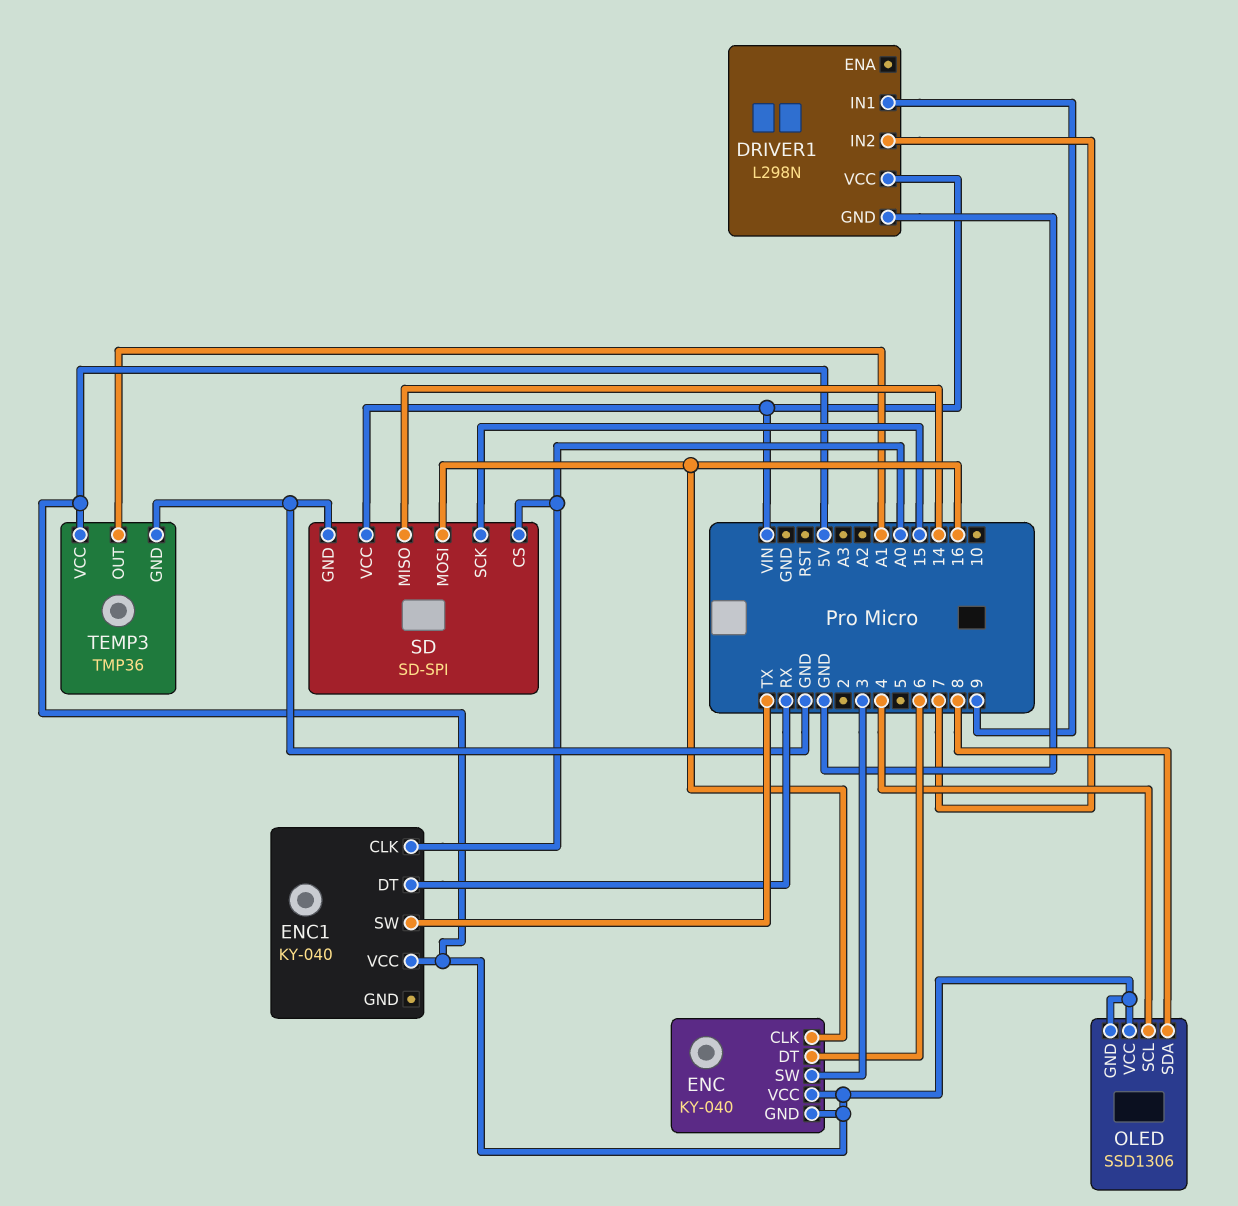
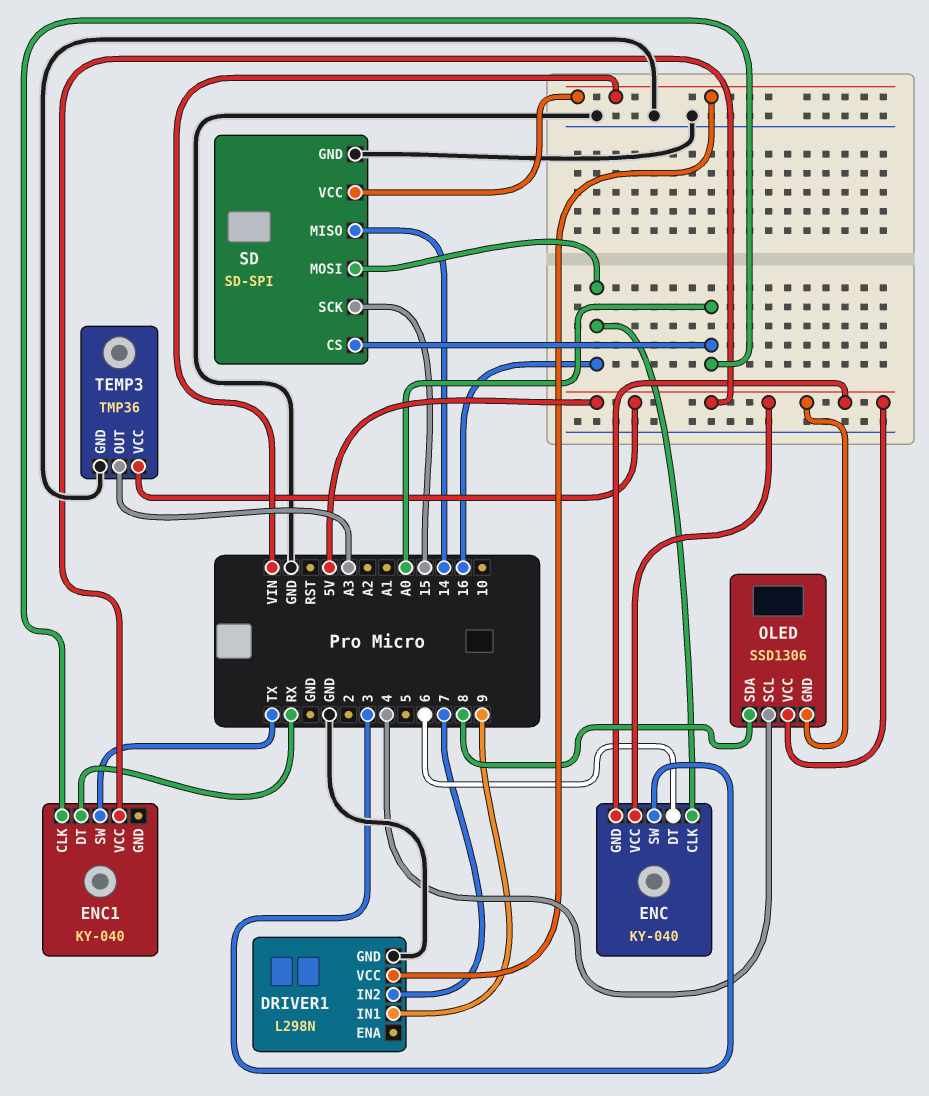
TEMP3 pin OUT: A1 -> A3

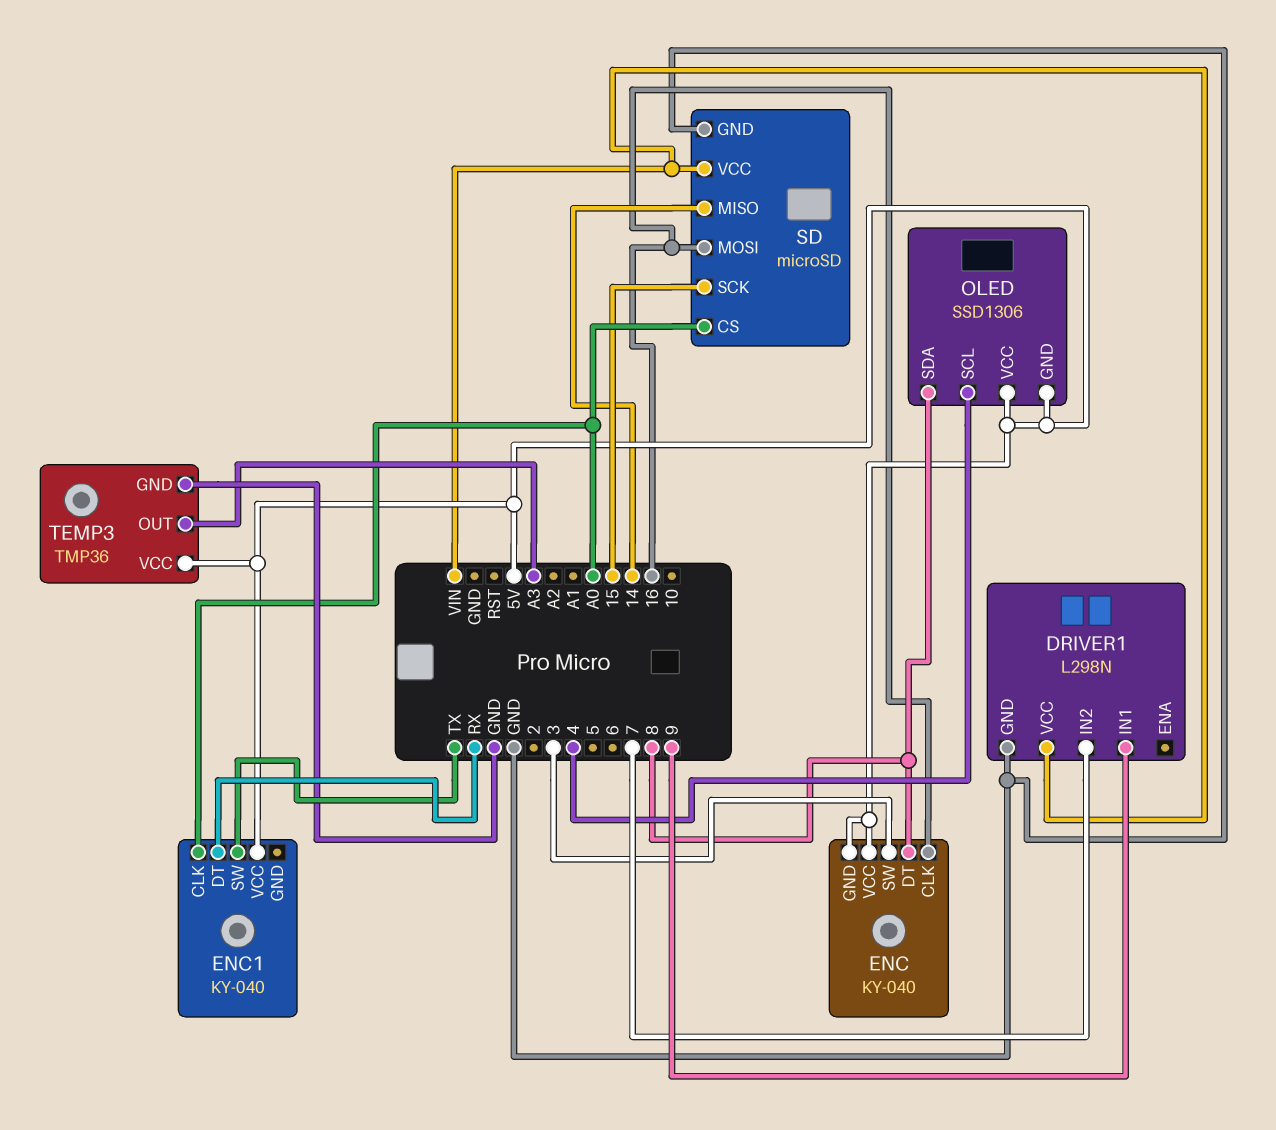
ENC pin DT: 6 -> 8
SD: SD-SPI -> microSD

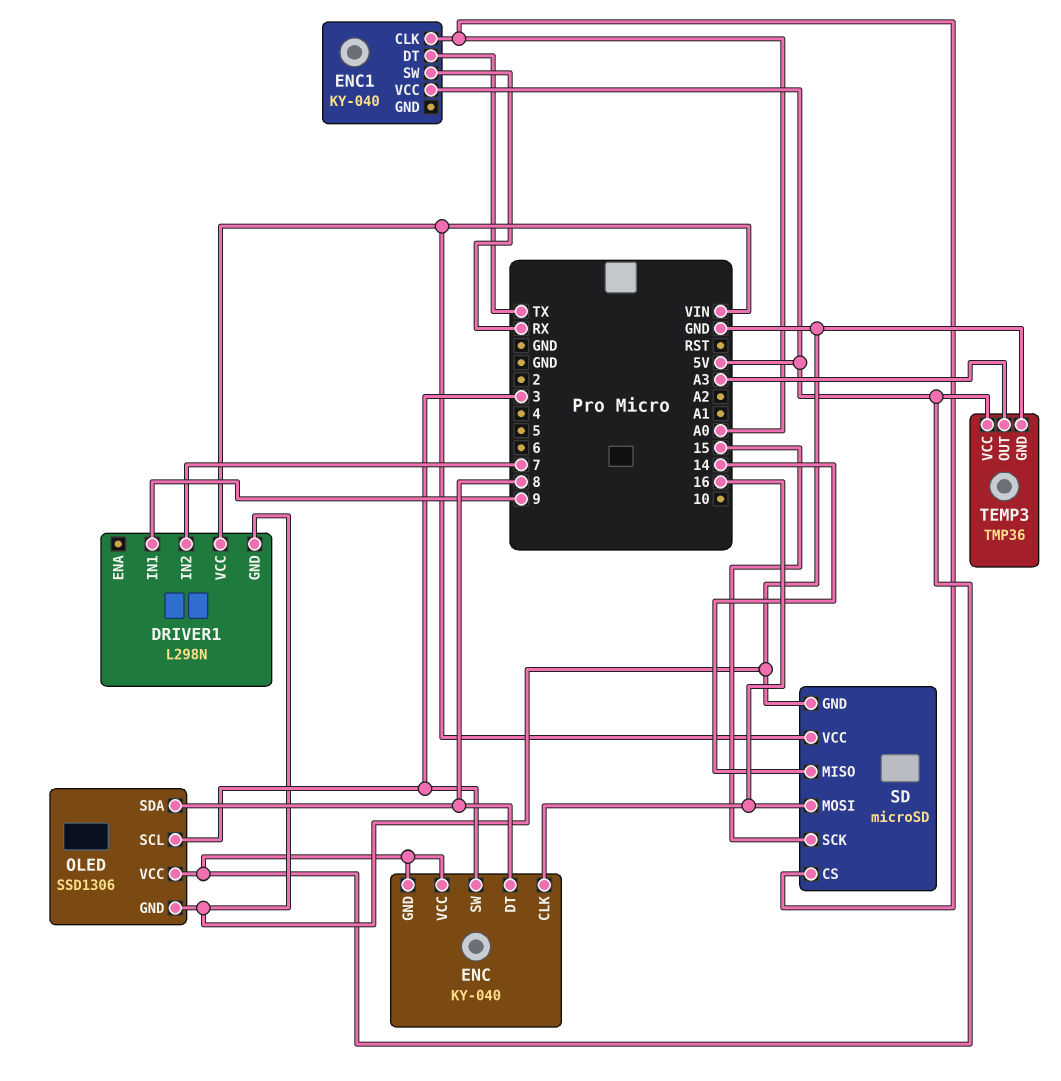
ENC1 pin DT: RX -> TX
ENC1 pin SW: TX -> RX
OLED pin GND: 5V -> GND
OLED pin SCL: 4 -> 3

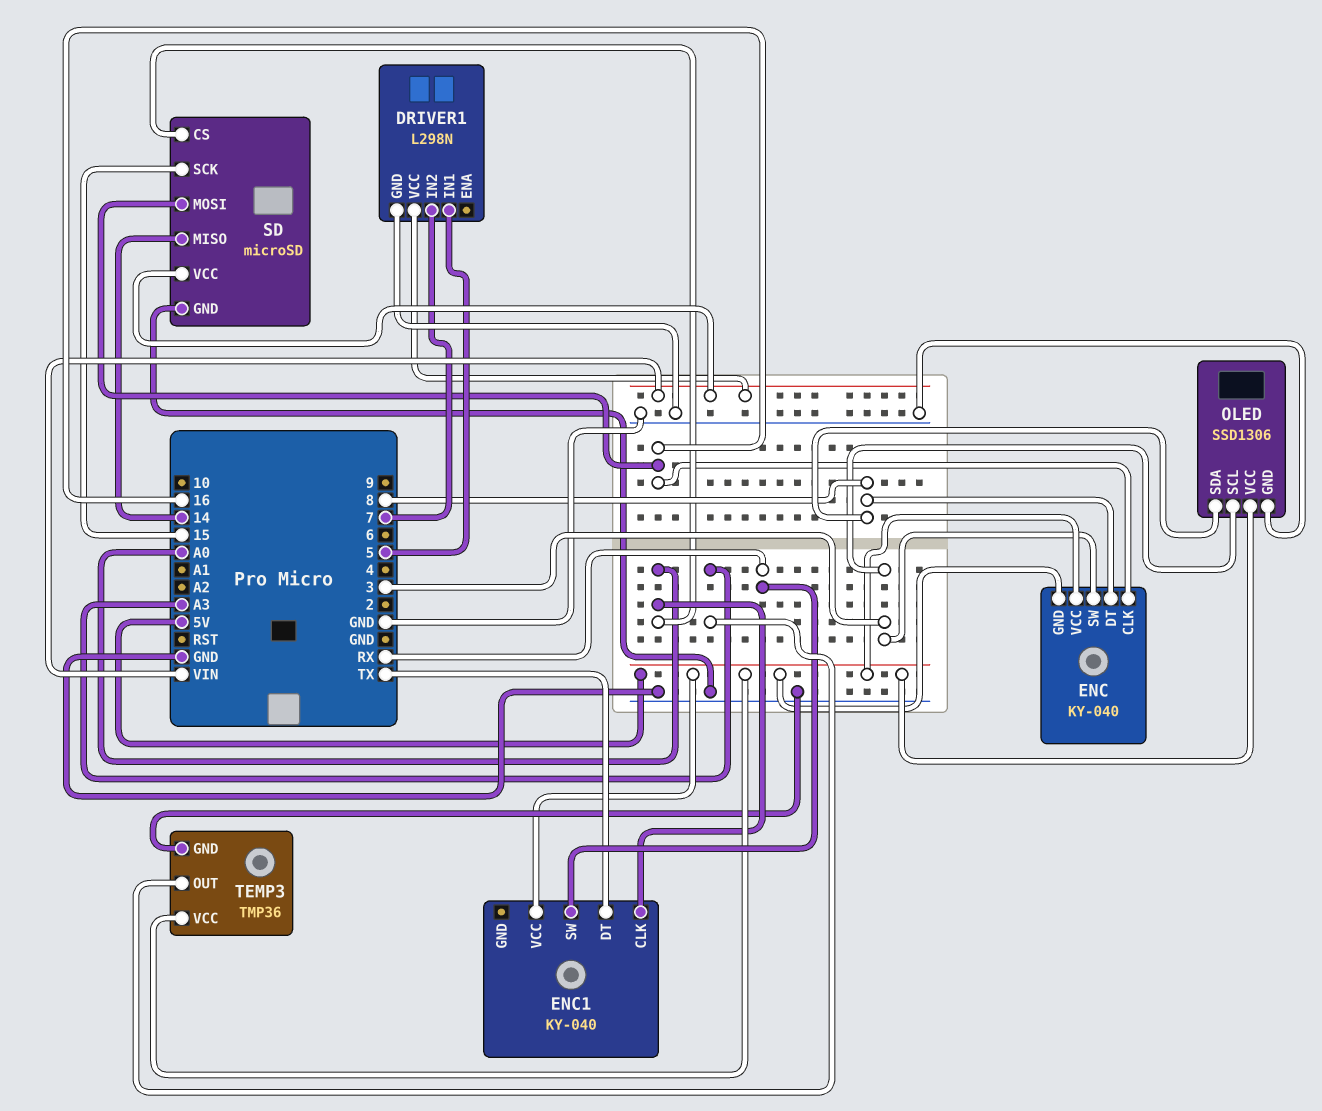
DRIVER1 pin IN1: 9 -> 5

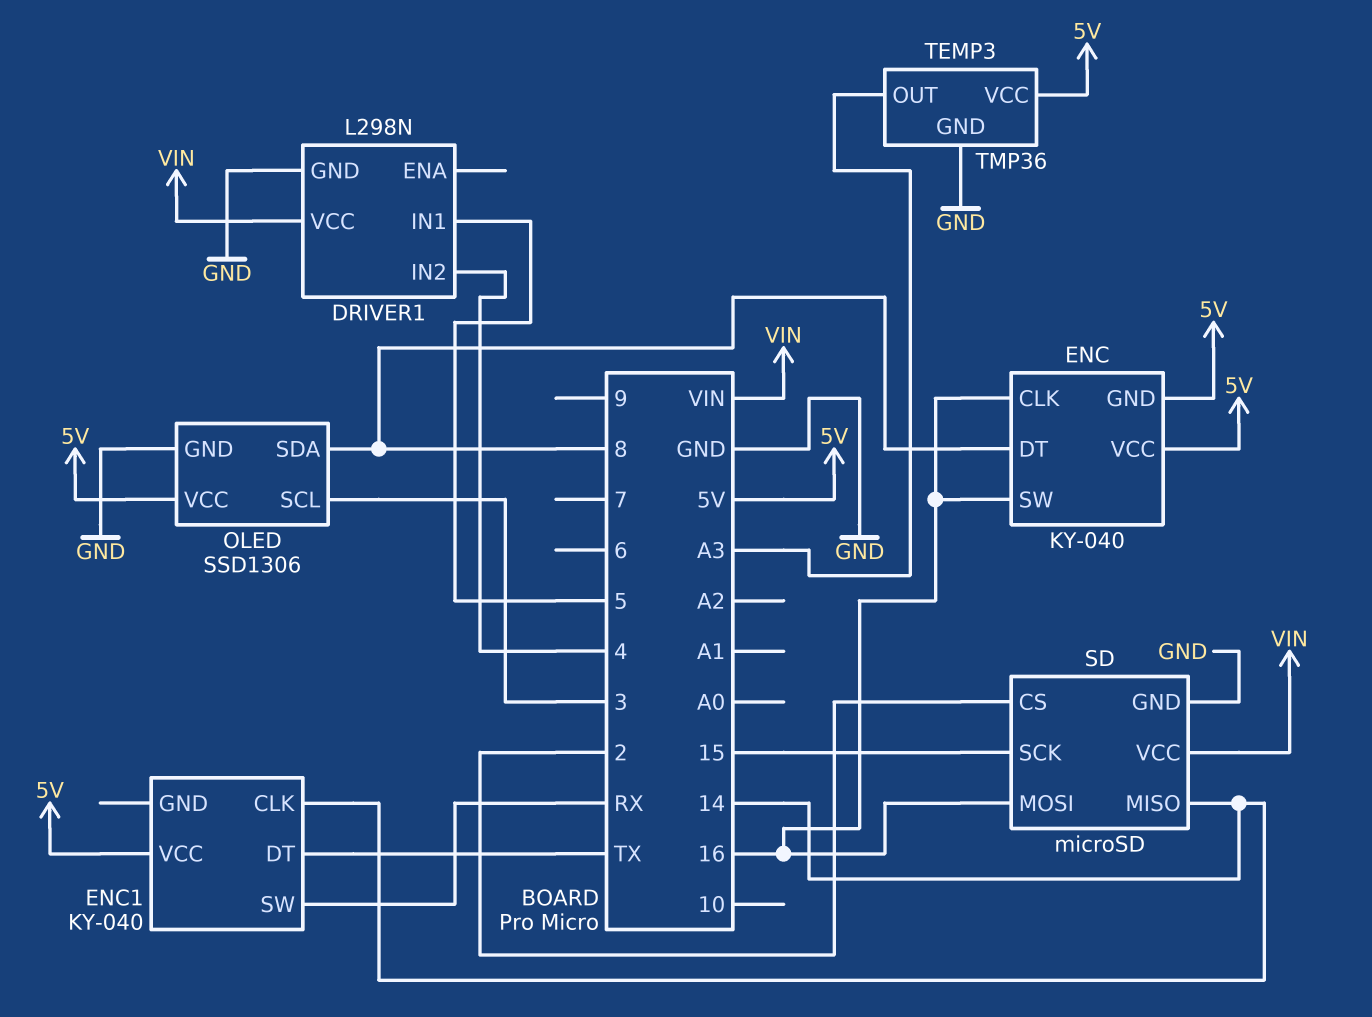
DRIVER1 pin IN2: 7 -> 4
ENC pin SW: 3 -> 16
ENC1 pin CLK: A0 -> 14
SD pin CS: A0 -> 2

